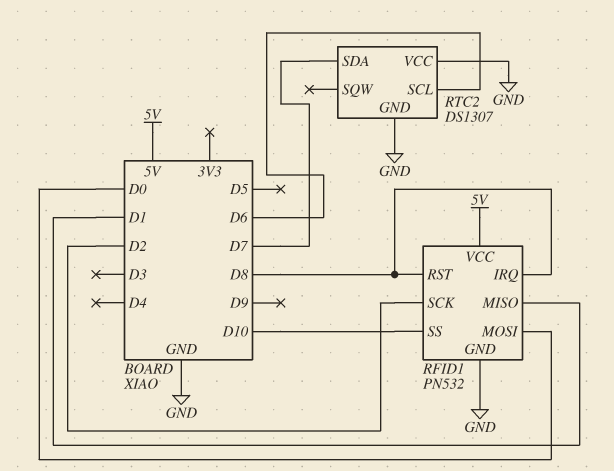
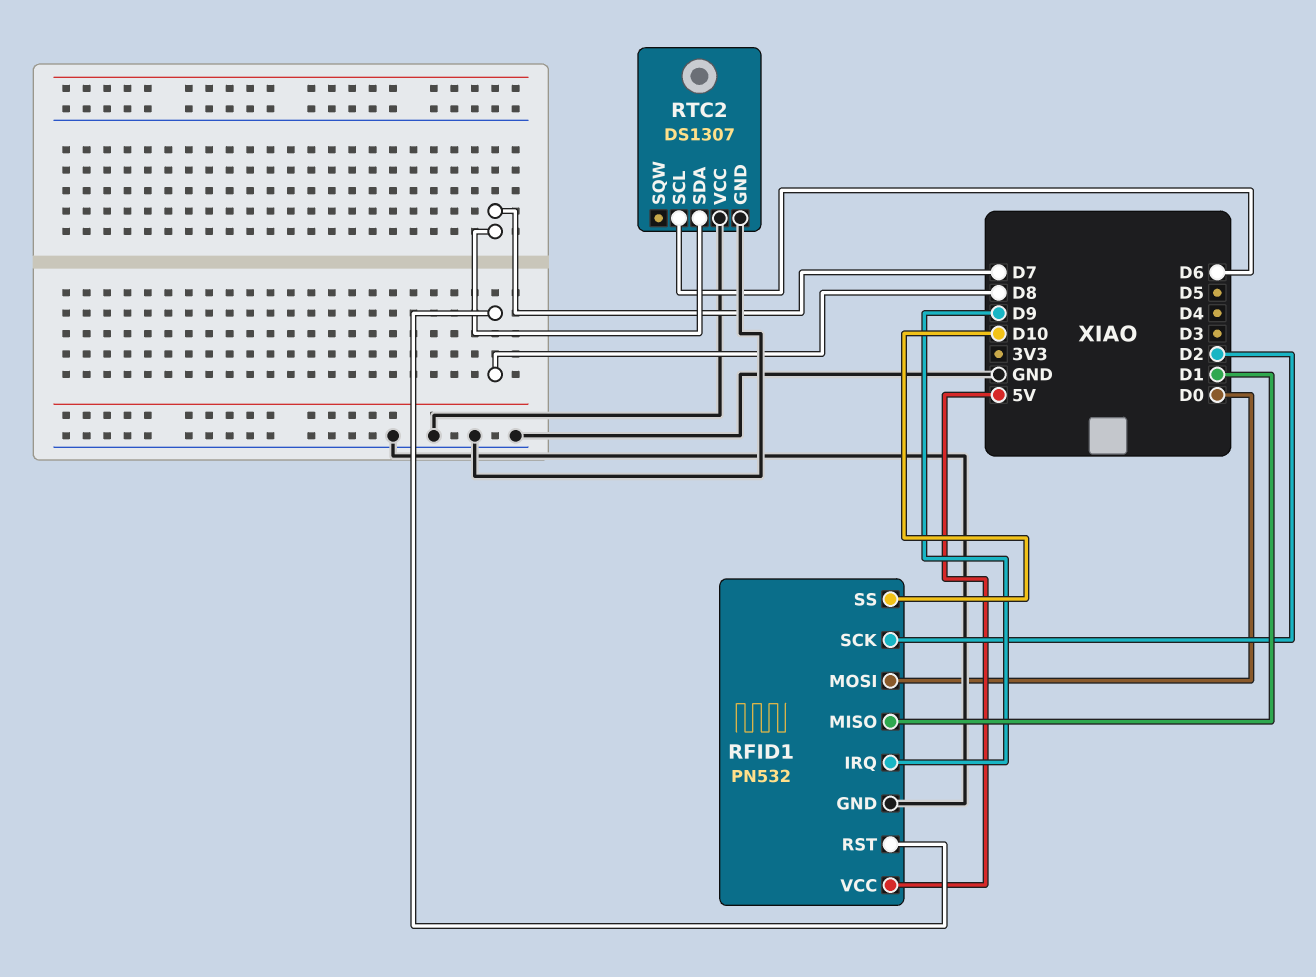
RFID1 pin IRQ: D8 -> D9

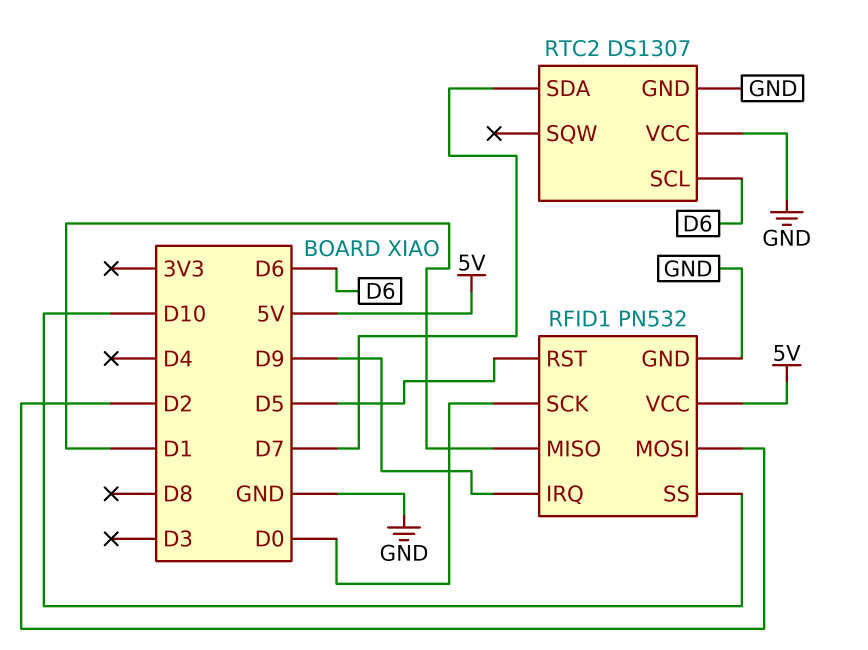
RFID1 pin MOSI: D0 -> D2
RFID1 pin RST: D8 -> D5
RFID1 pin SCK: D2 -> D0

